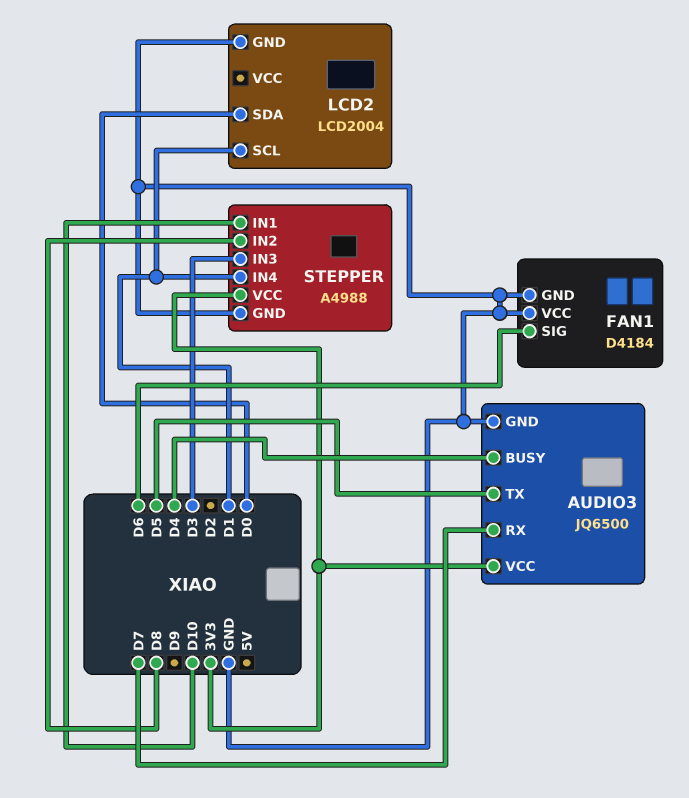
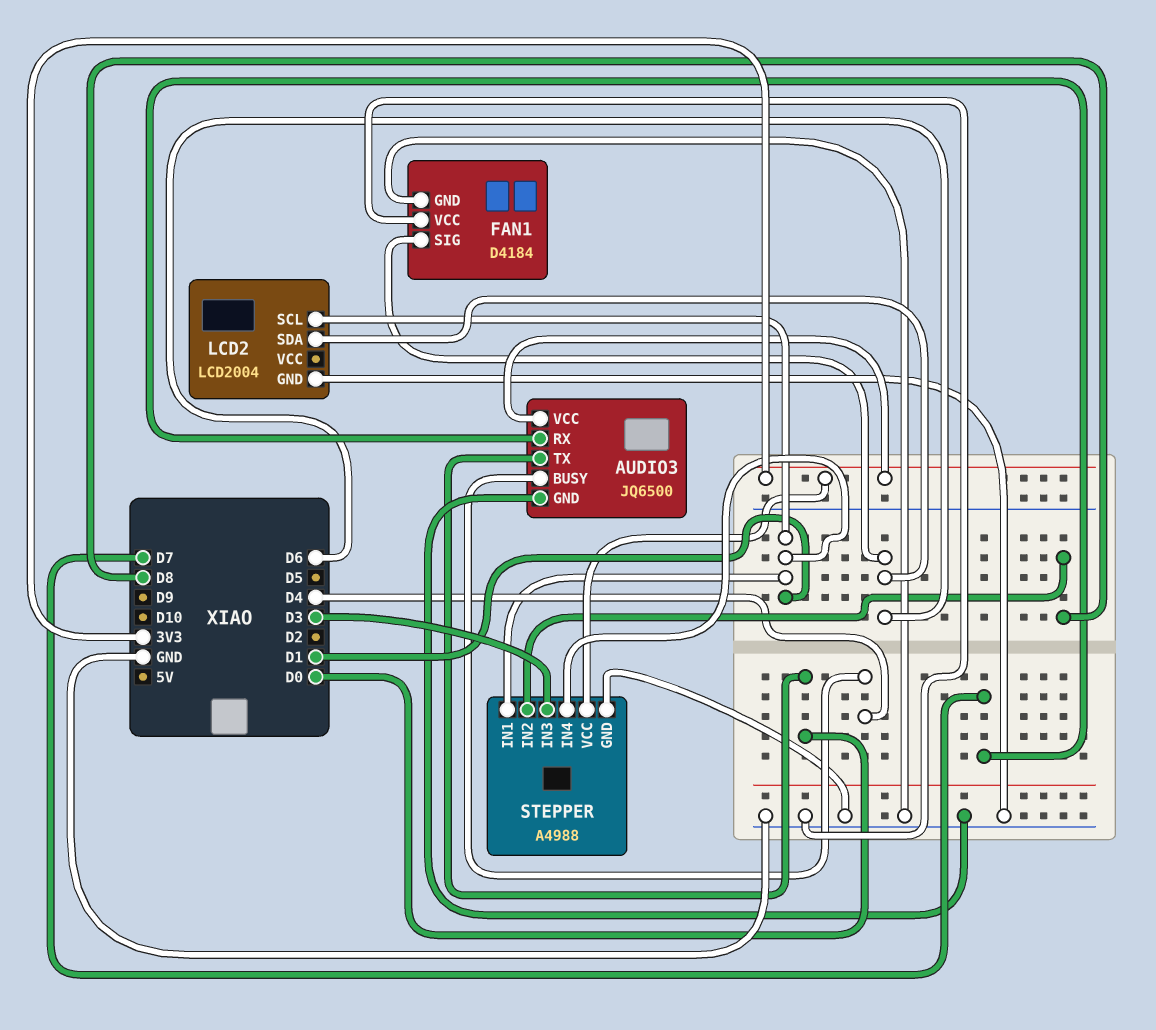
AUDIO3 pin TX: D5 -> D0
LCD2 pin SDA: D0 -> D6
STEPPER pin IN1: D10 -> D1

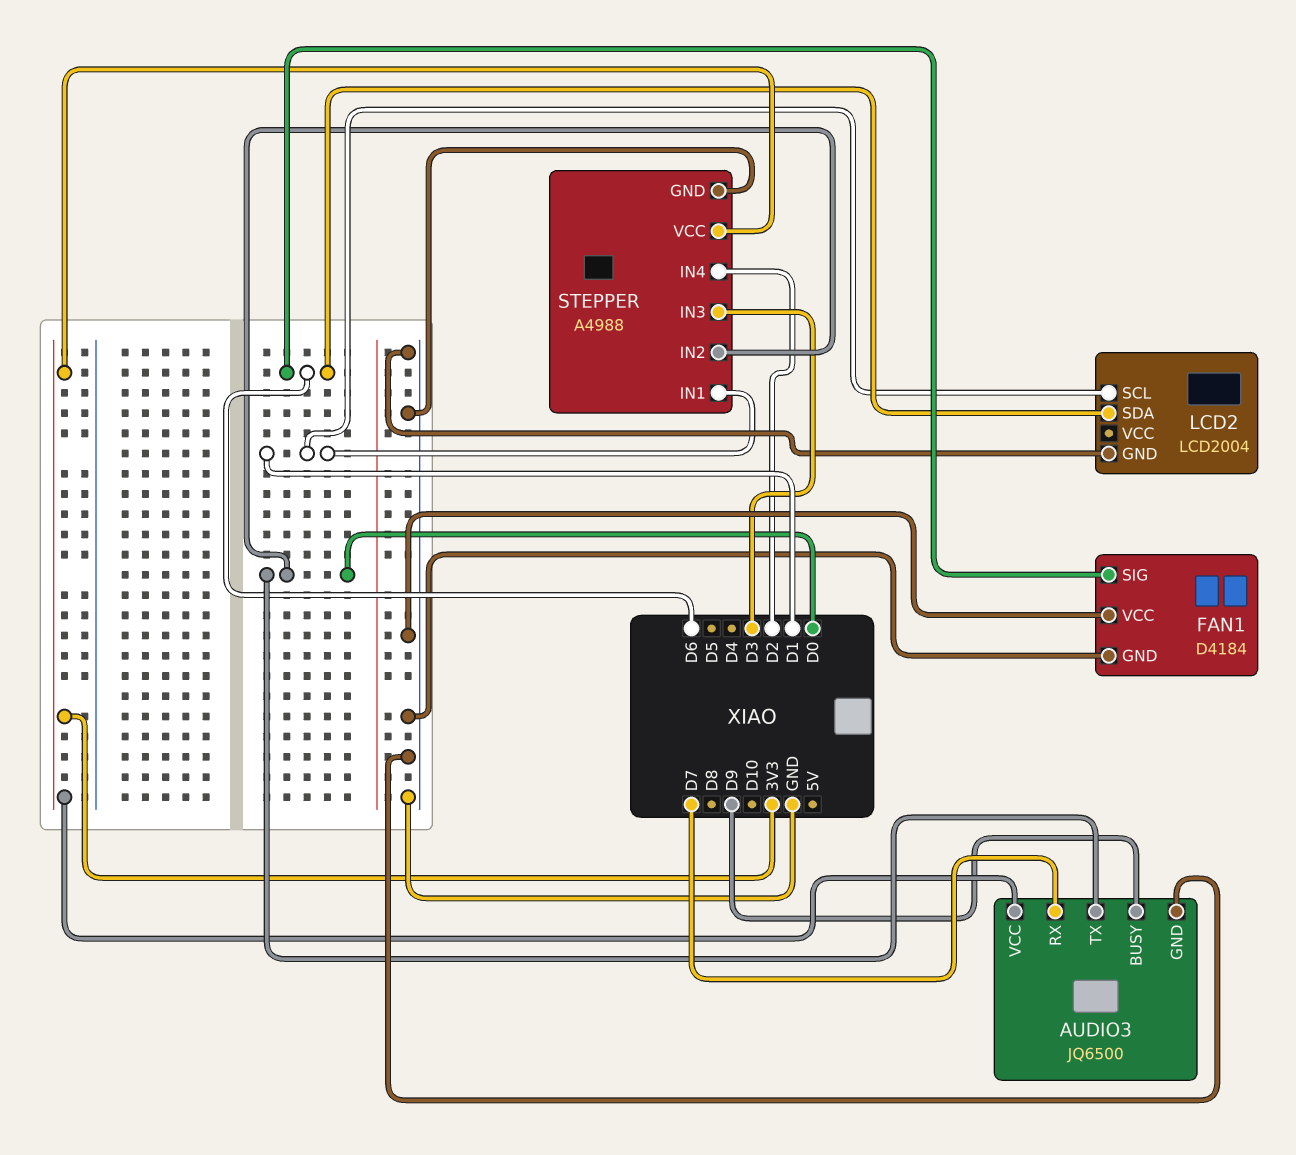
AUDIO3 pin BUSY: D4 -> D9
STEPPER pin IN2: D8 -> D0
STEPPER pin IN4: D1 -> D2

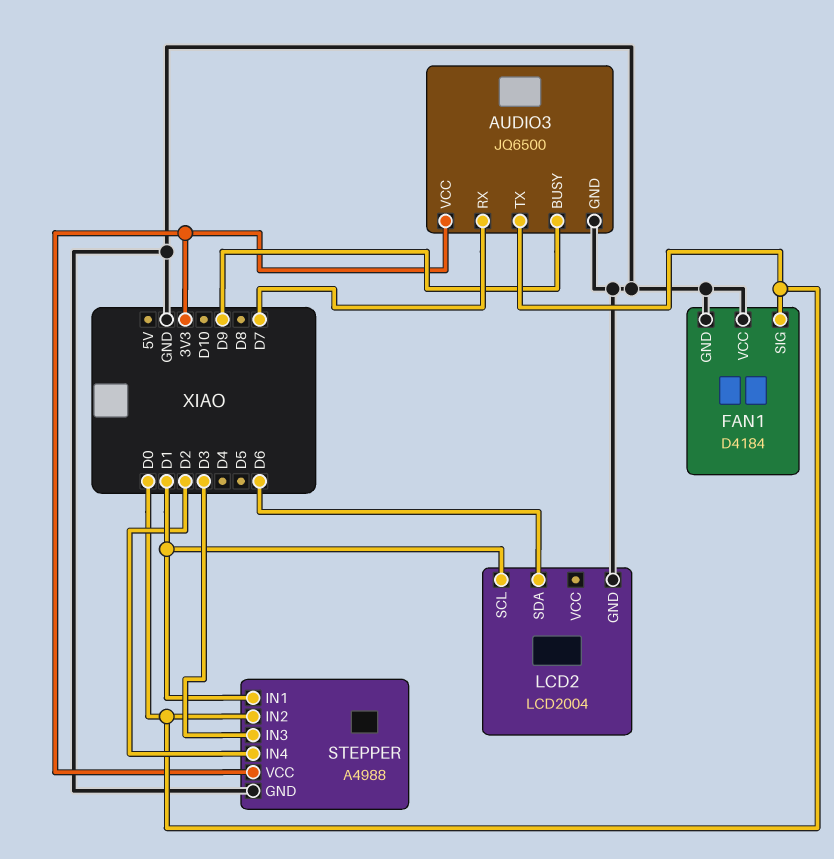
FAN1 pin SIG: D6 -> D0

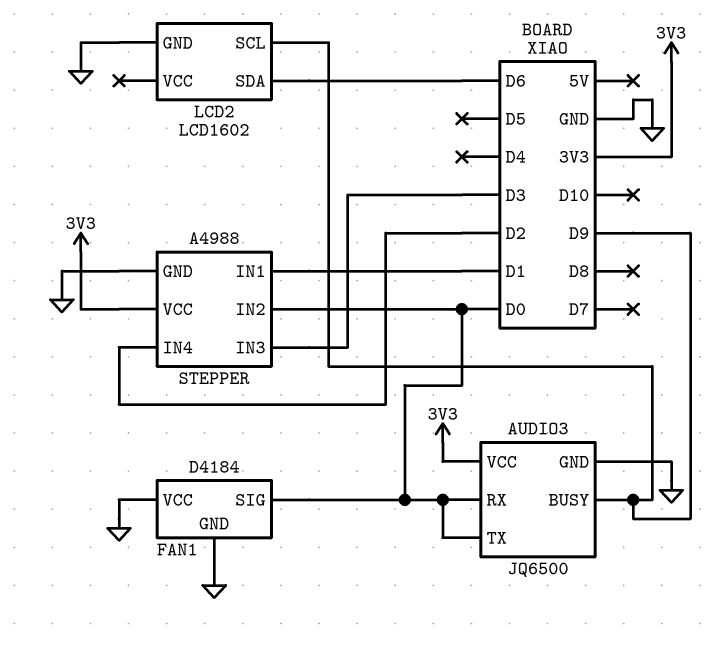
AUDIO3 pin RX: D7 -> D0
LCD2: LCD2004 -> LCD1602
LCD2 pin SCL: D1 -> D9

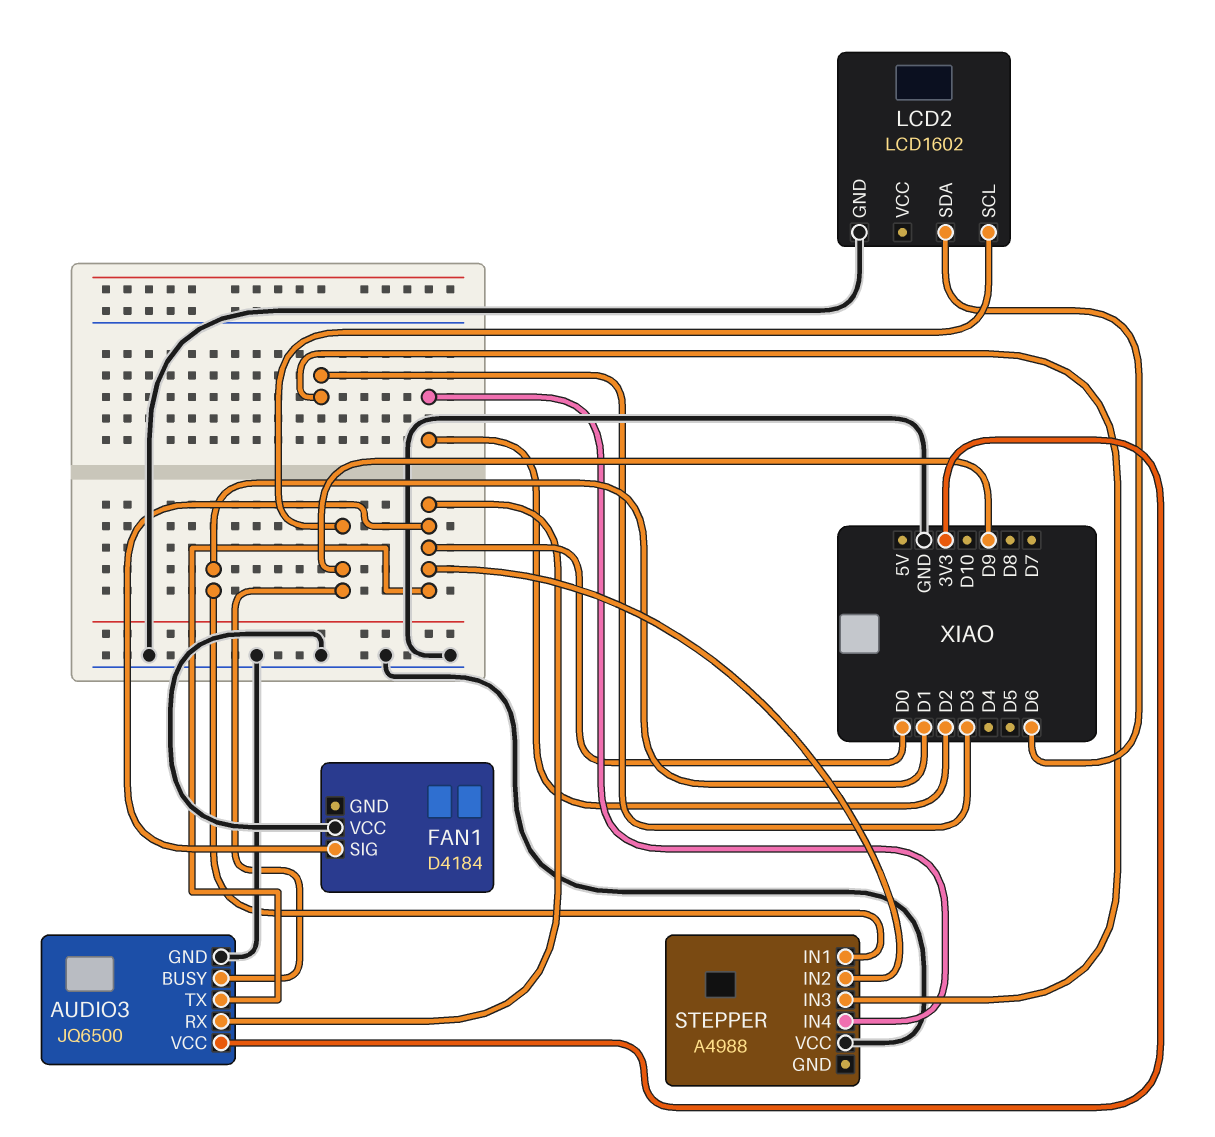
FAN1 pin GND: GND -> none
STEPPER pin GND: GND -> none
STEPPER pin VCC: 3V3 -> GND

